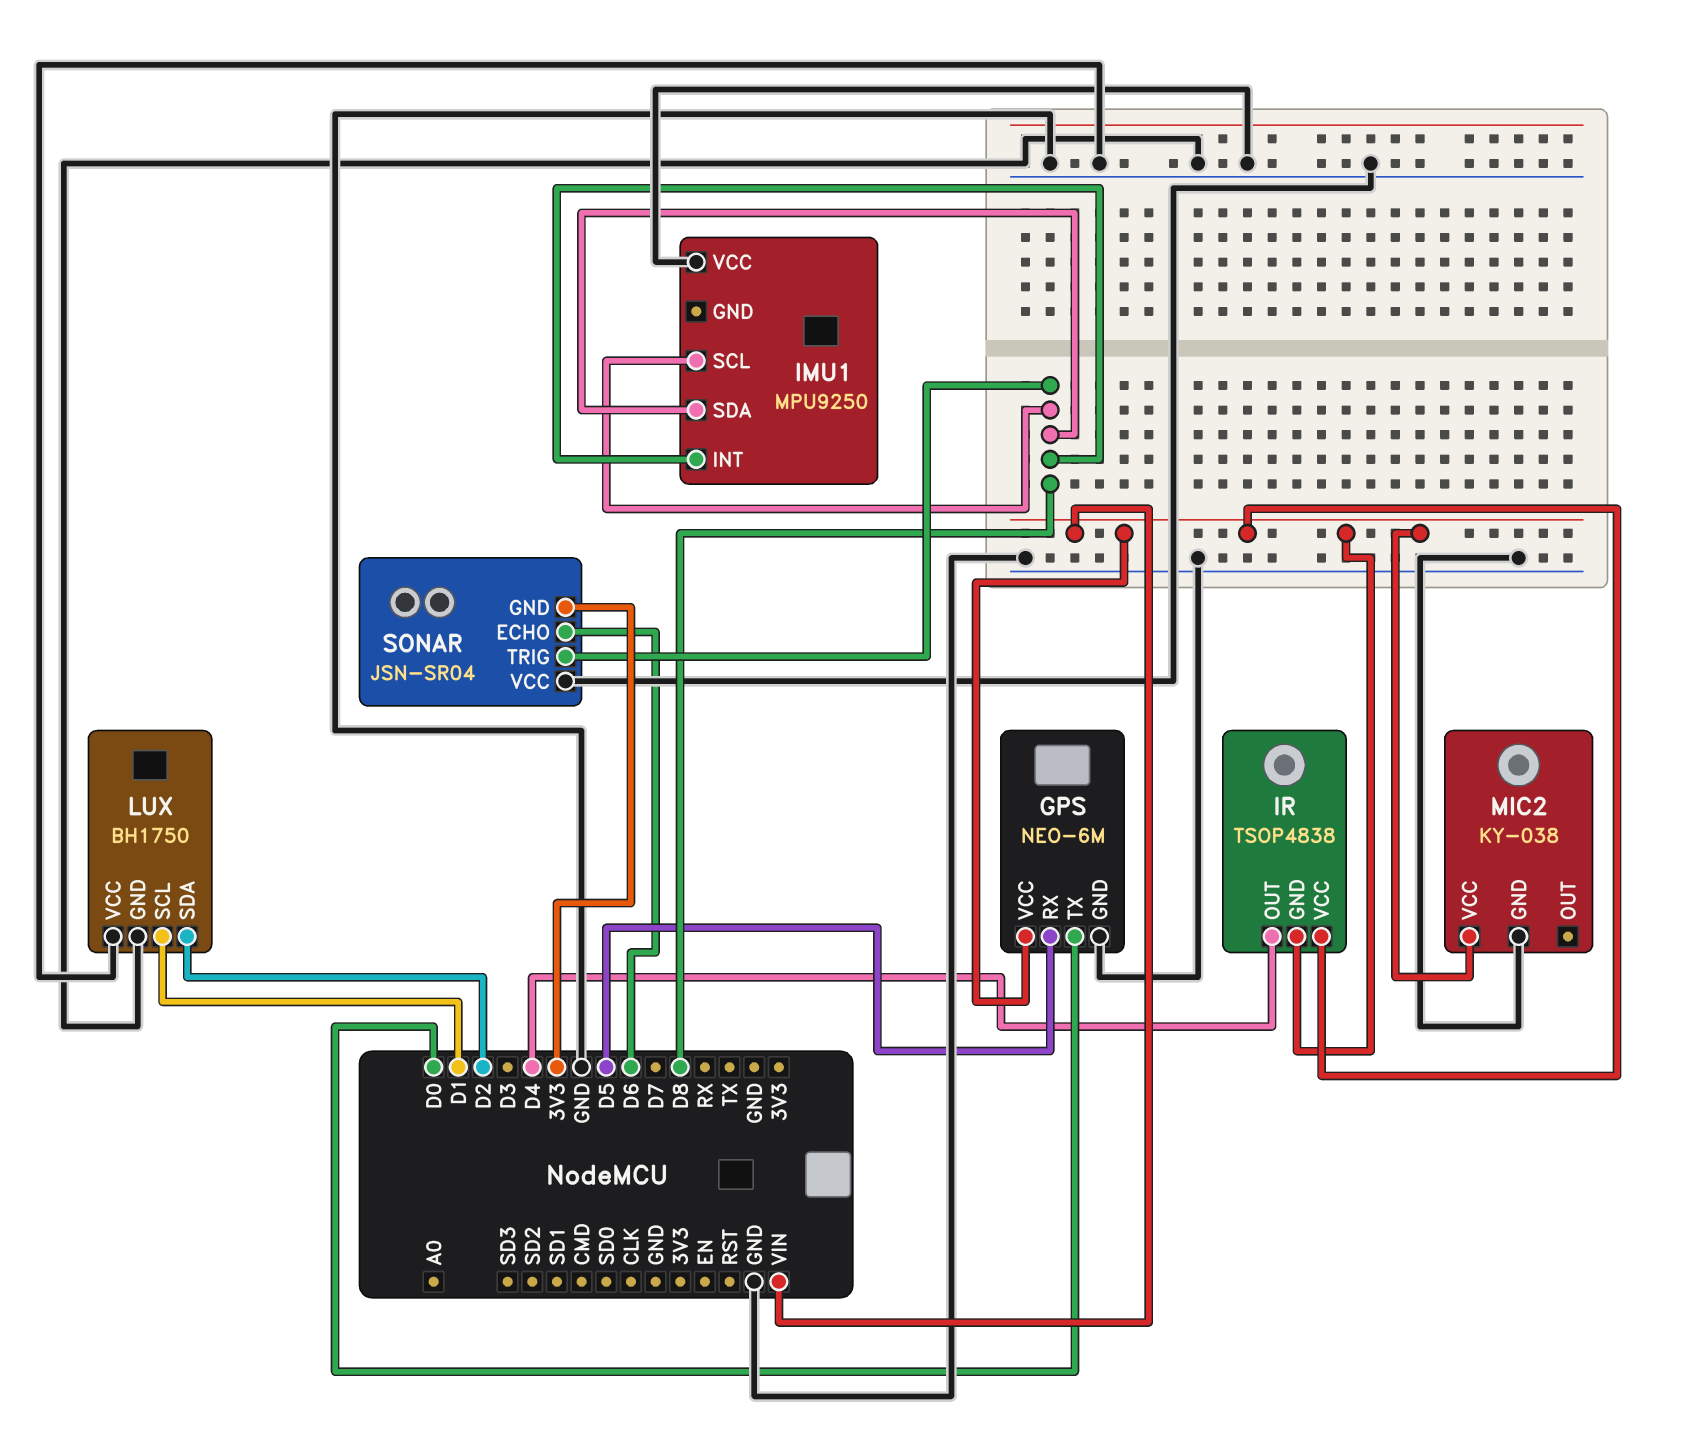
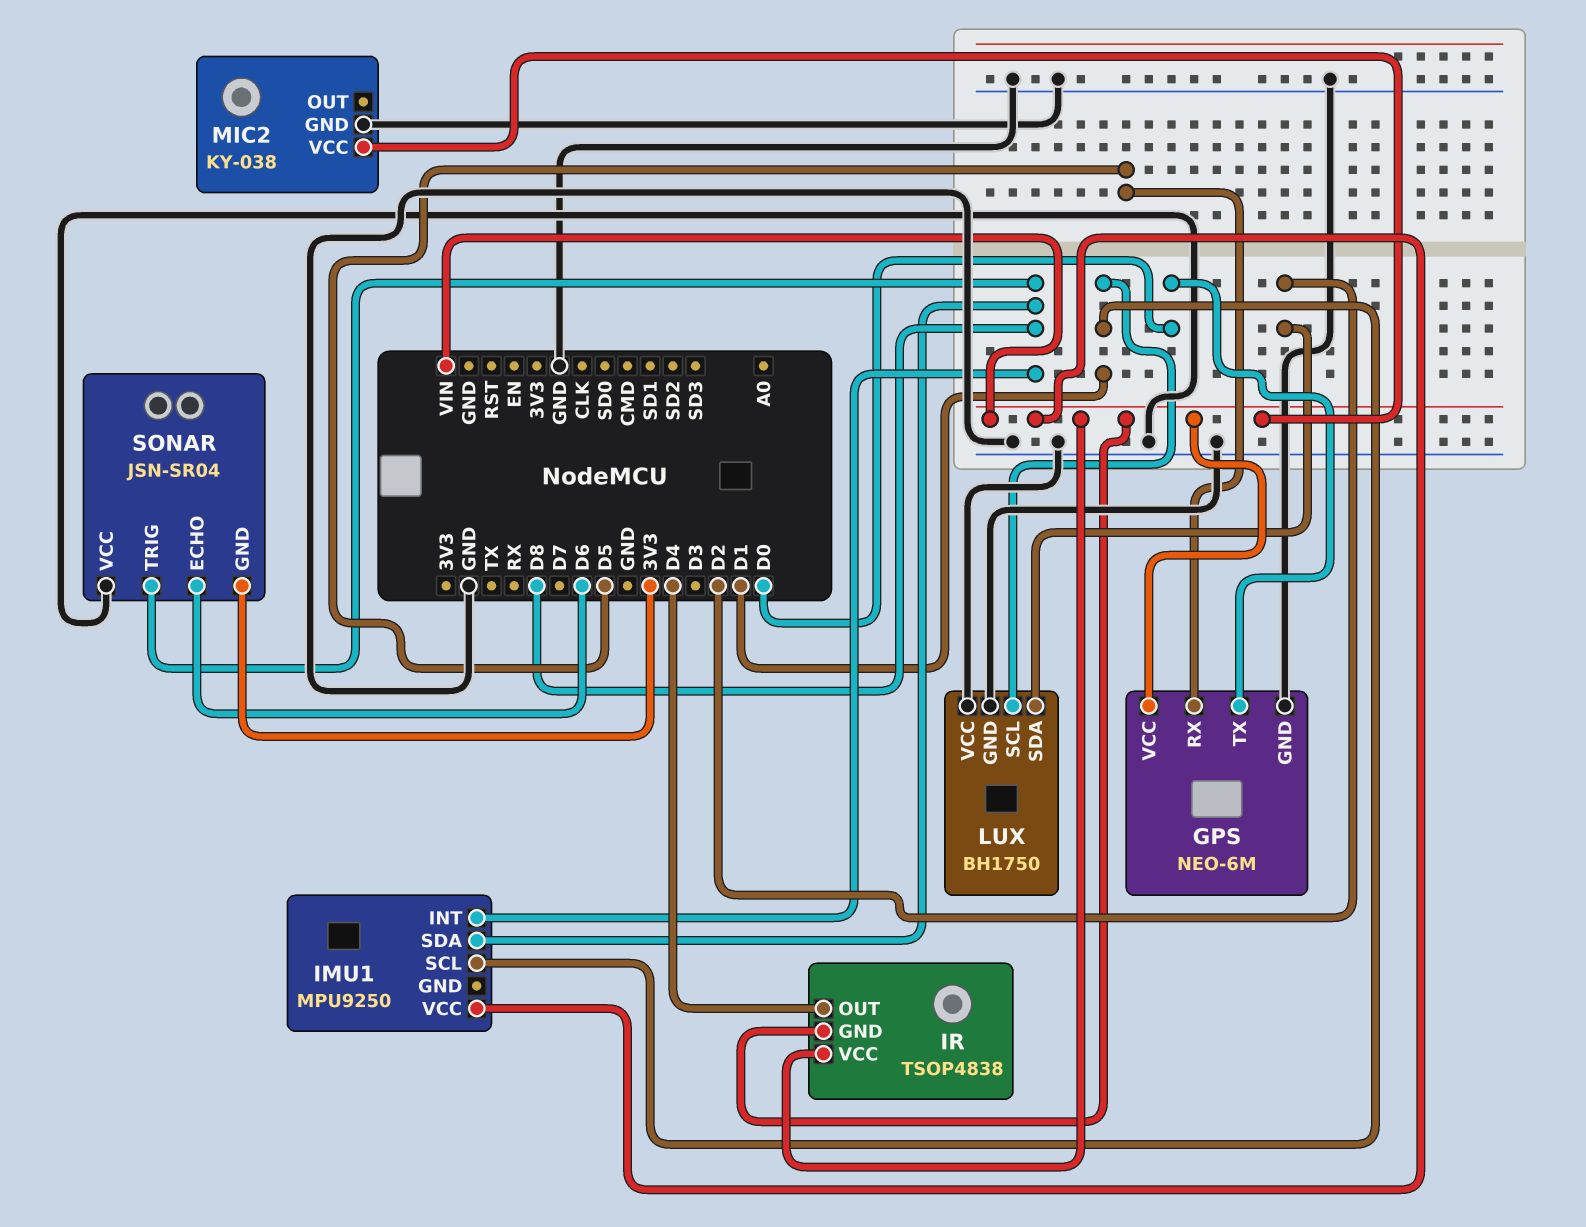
IMU1 pin SCL: D8 -> D1
IMU1 pin VCC: GND -> VIN

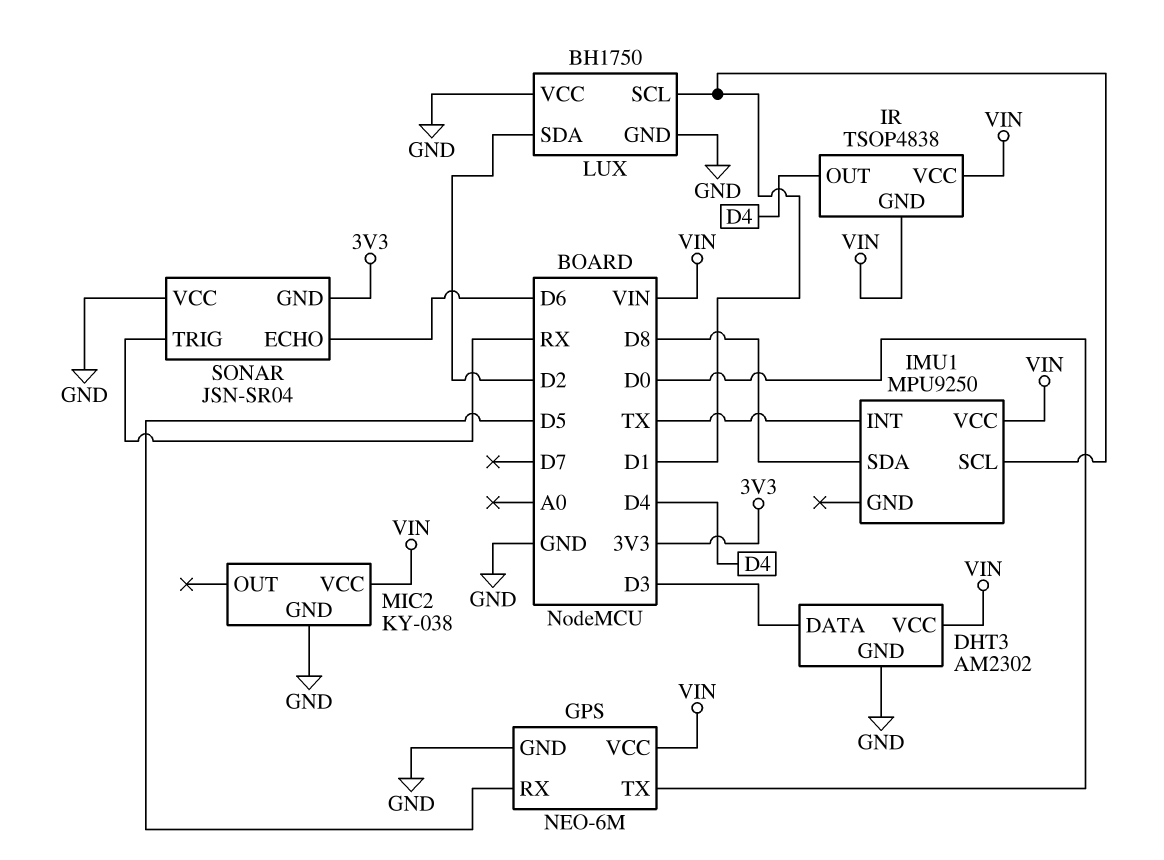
DHT3: none -> AM2302
DHT3 pin DATA: none -> D3
DHT3 pin GND: none -> GND
DHT3 pin VCC: none -> VIN
IMU1 pin INT: D8 -> TX
SONAR pin TRIG: D8 -> RX

